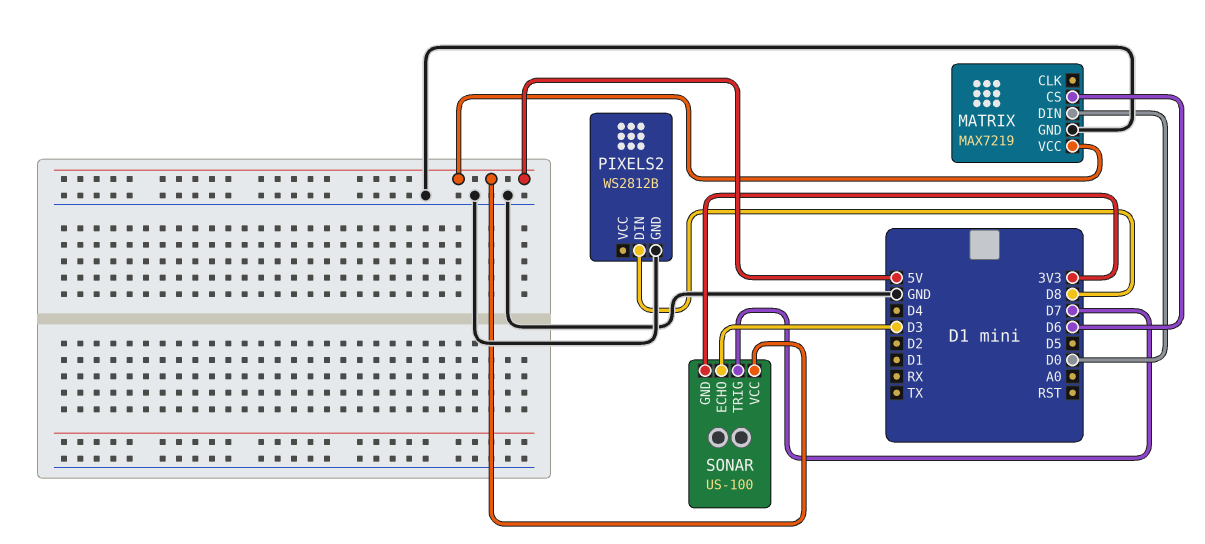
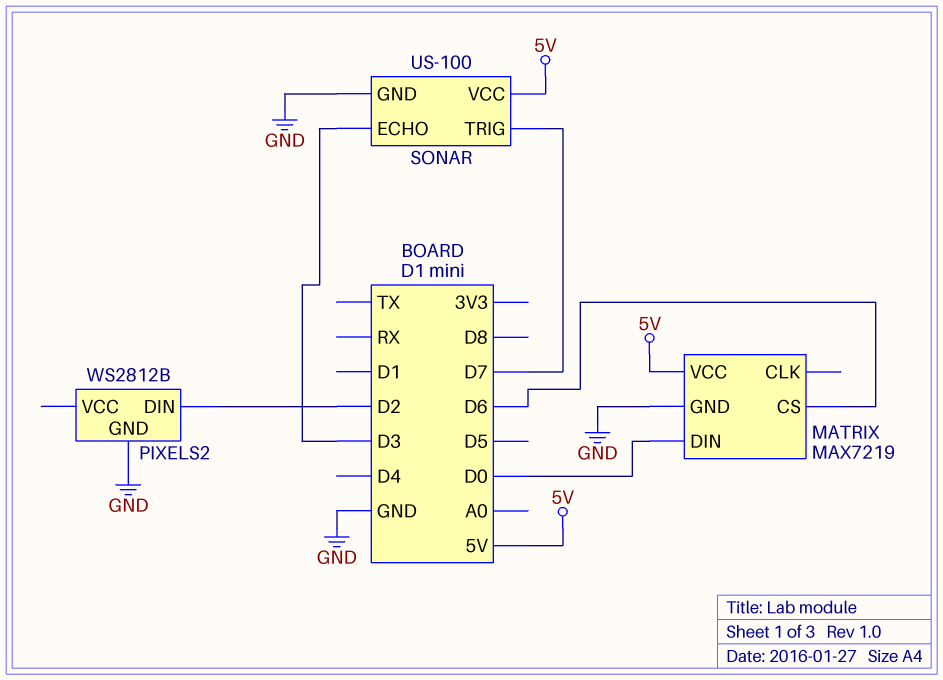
PIXELS2 pin DIN: D8 -> D2
SONAR pin GND: 3V3 -> GND

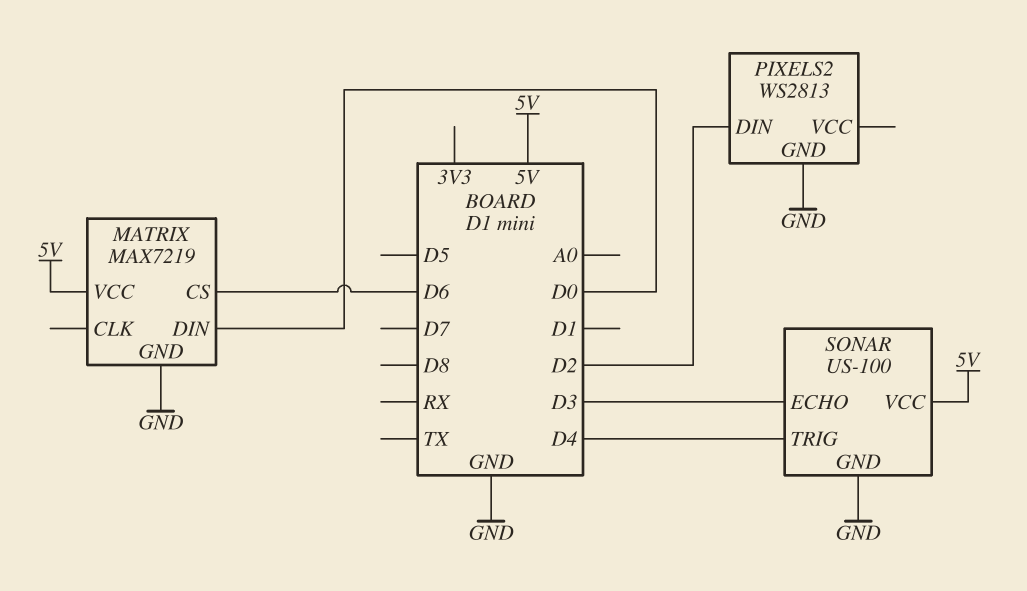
PIXELS2: WS2812B -> WS2813
SONAR pin TRIG: D7 -> D4

